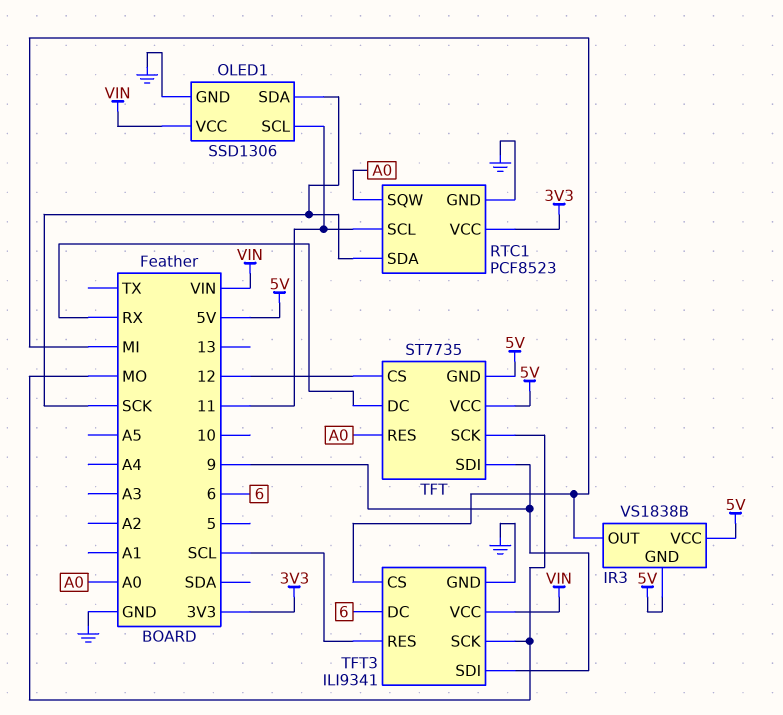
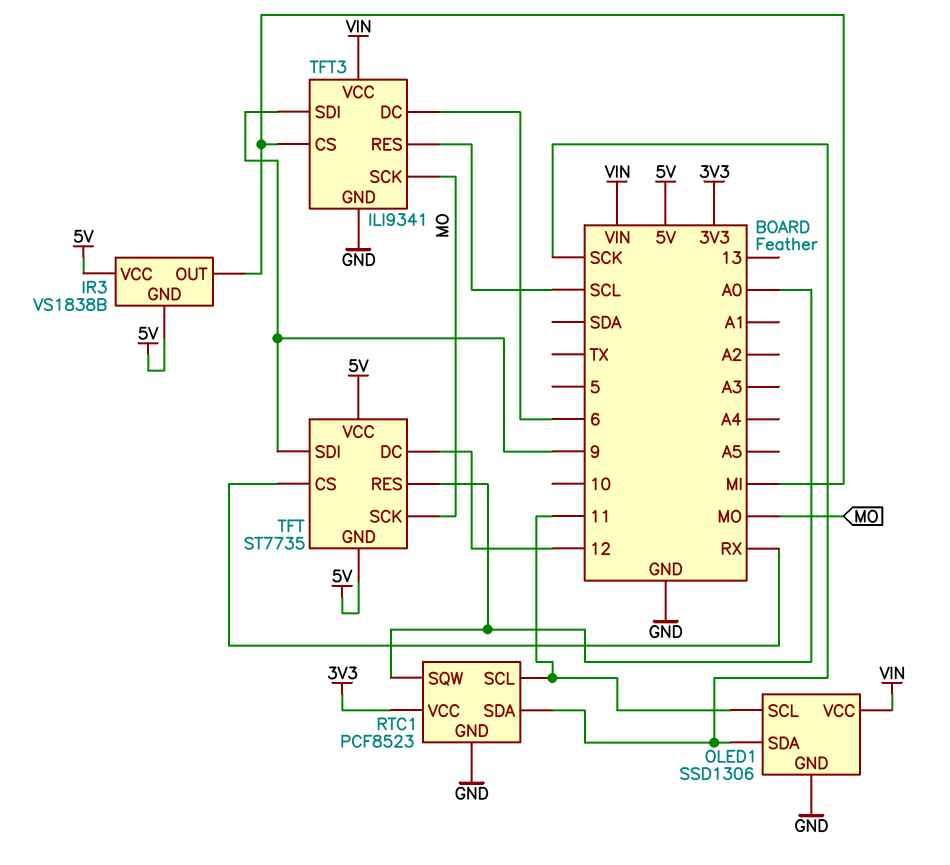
TFT pin CS: 12 -> RX
TFT pin DC: RX -> 12

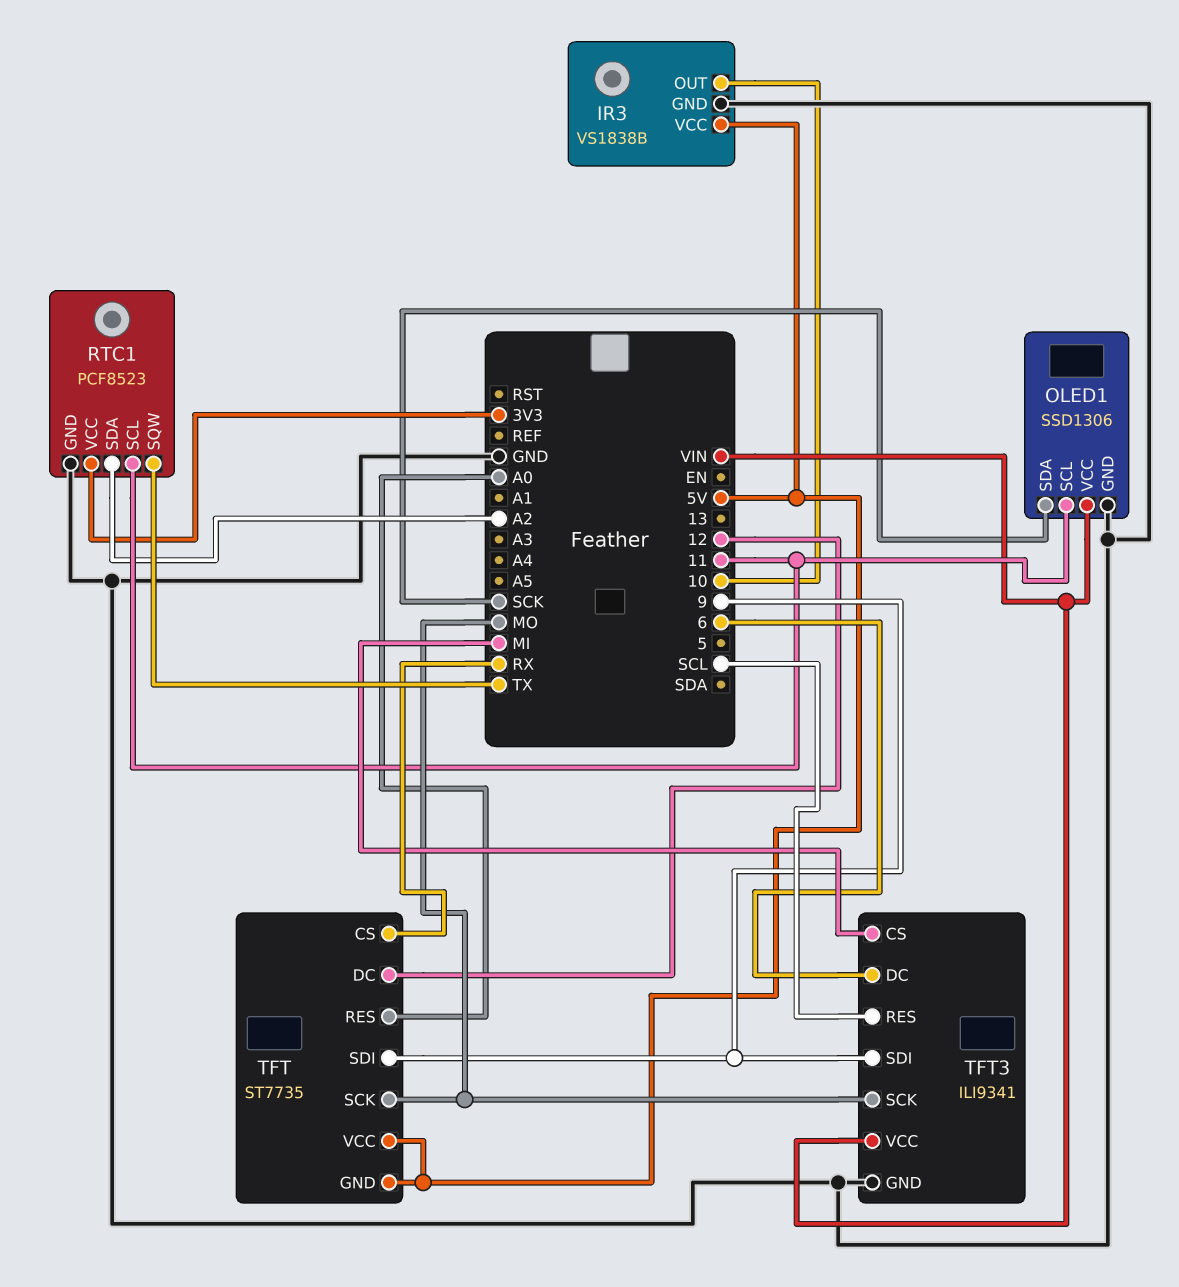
IR3 pin GND: 5V -> GND
IR3 pin OUT: MI -> 10
RTC1 pin SDA: SCK -> A2
RTC1 pin SQW: A0 -> TX

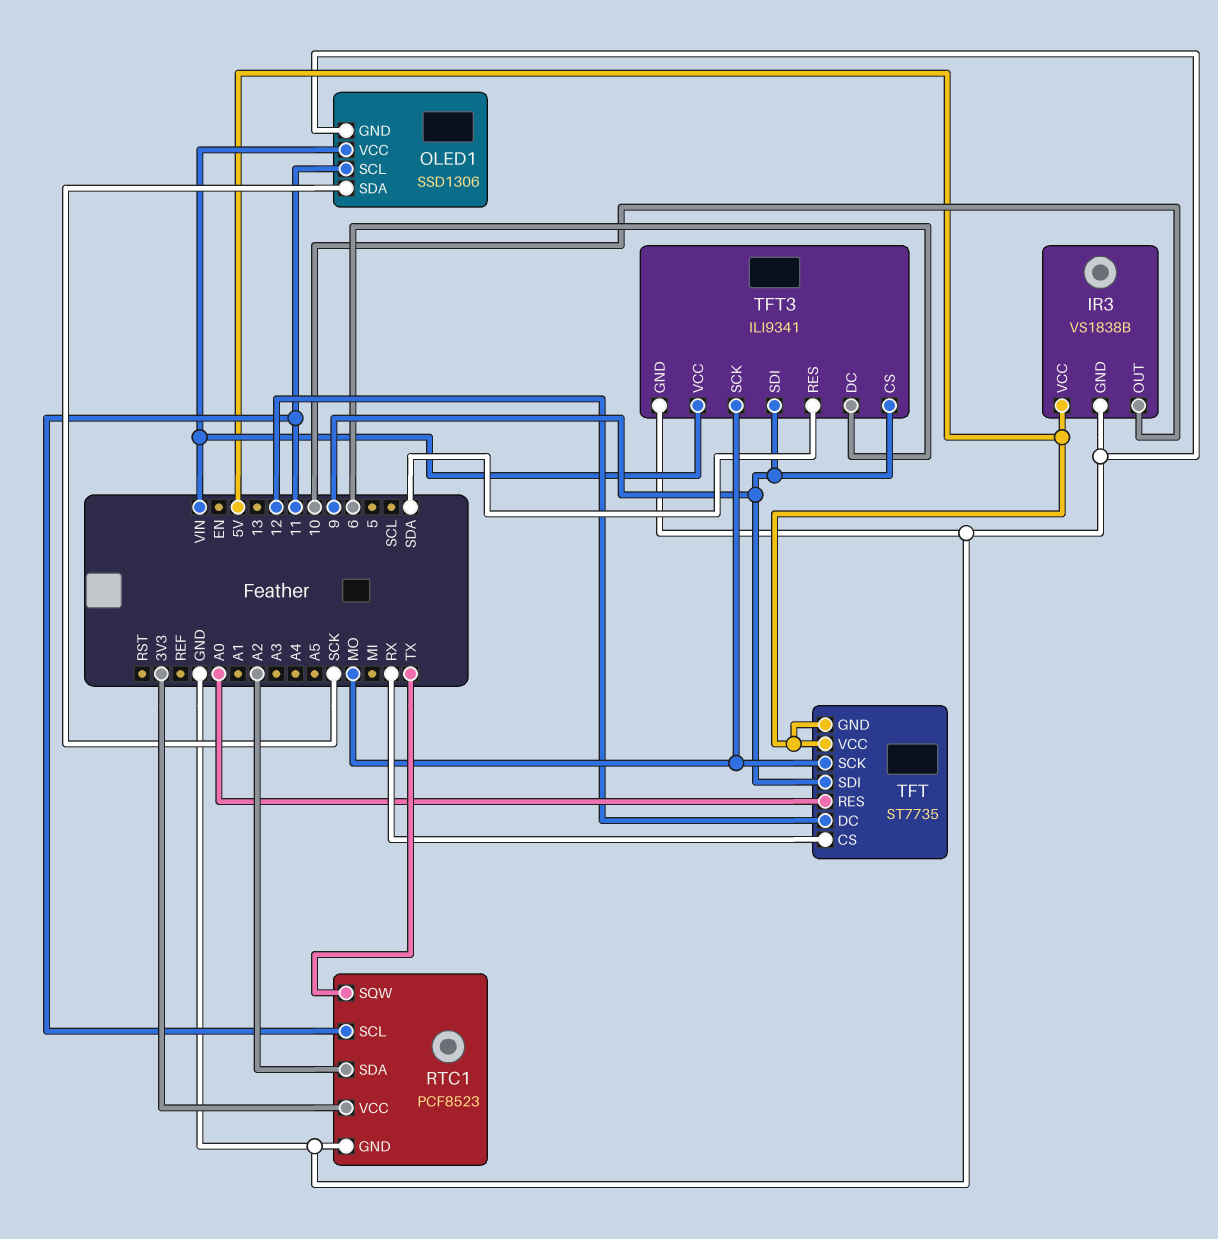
TFT3 pin CS: MI -> 9
TFT3 pin RES: SCL -> SDA

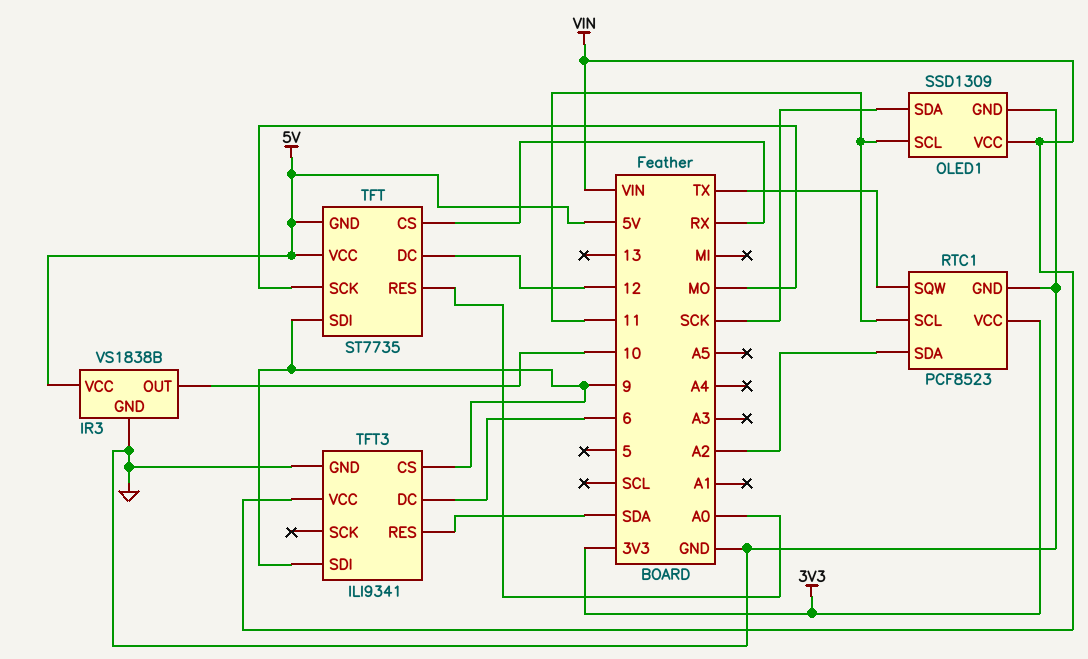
OLED1: SSD1306 -> SSD1309
TFT3 pin SCK: MO -> none

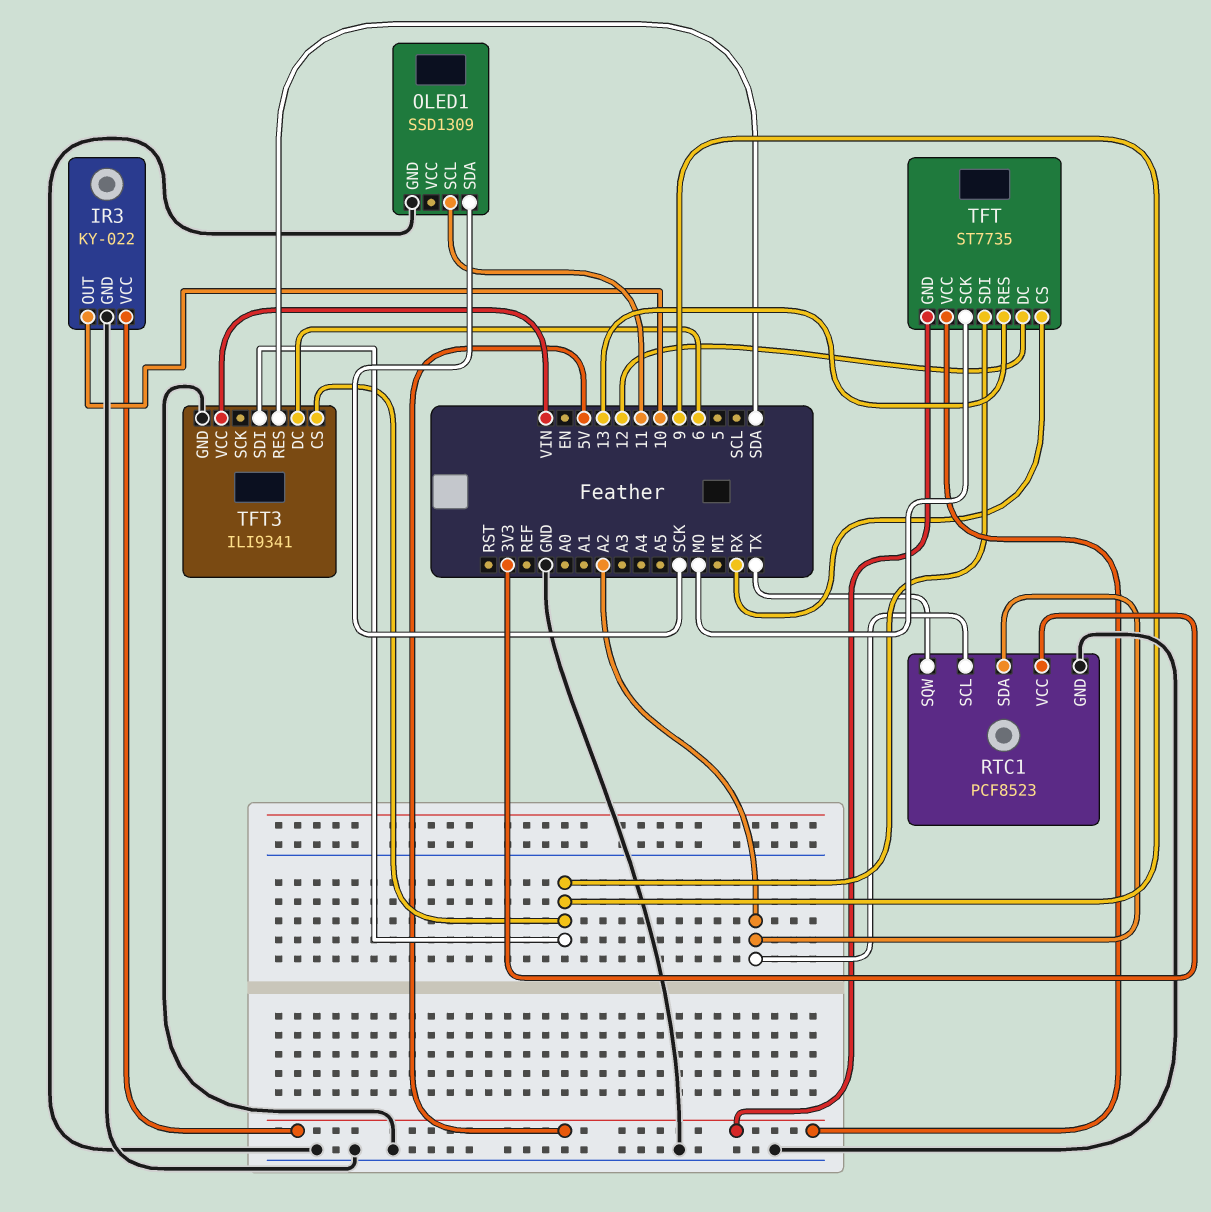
IR3: VS1838B -> KY-022
OLED1 pin VCC: VIN -> none
RTC1 pin SCL: 11 -> A2
TFT pin RES: A0 -> 13

